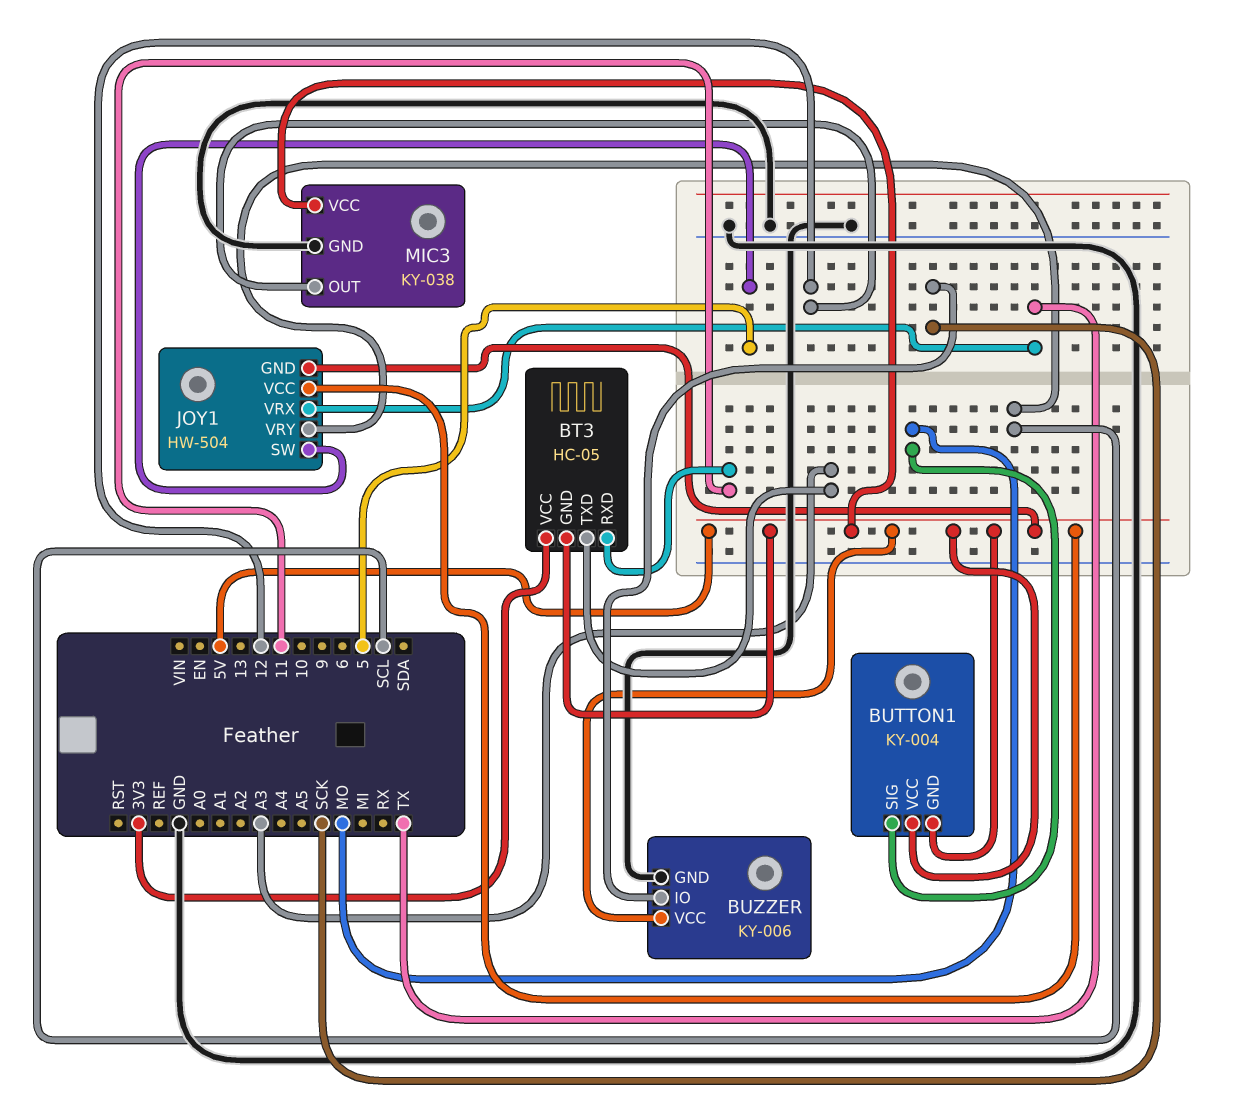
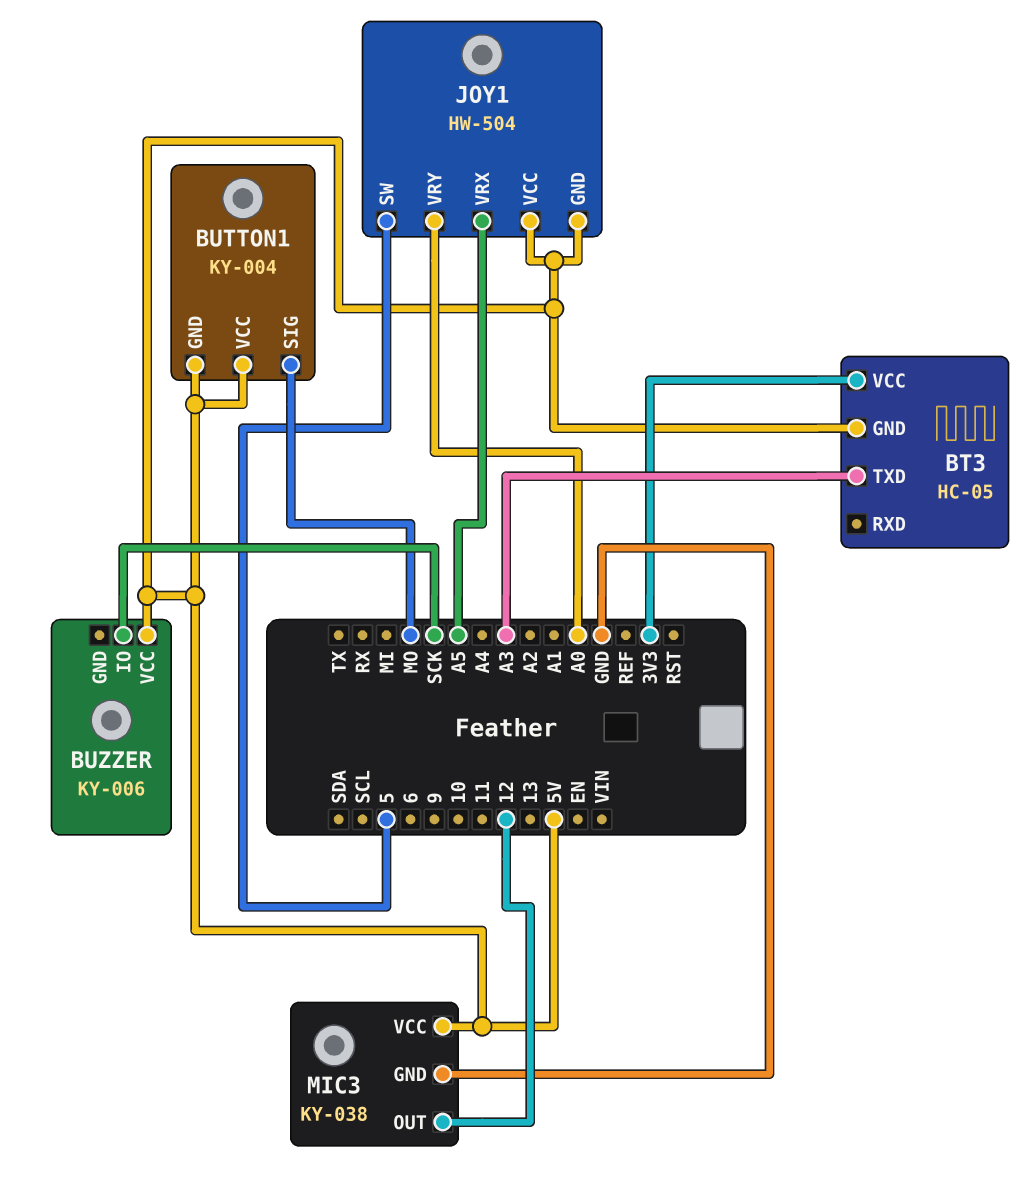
BT3 pin RXD: 11 -> none
BUZZER pin GND: GND -> none
JOY1 pin VRX: TX -> A5
JOY1 pin VRY: SCL -> A0

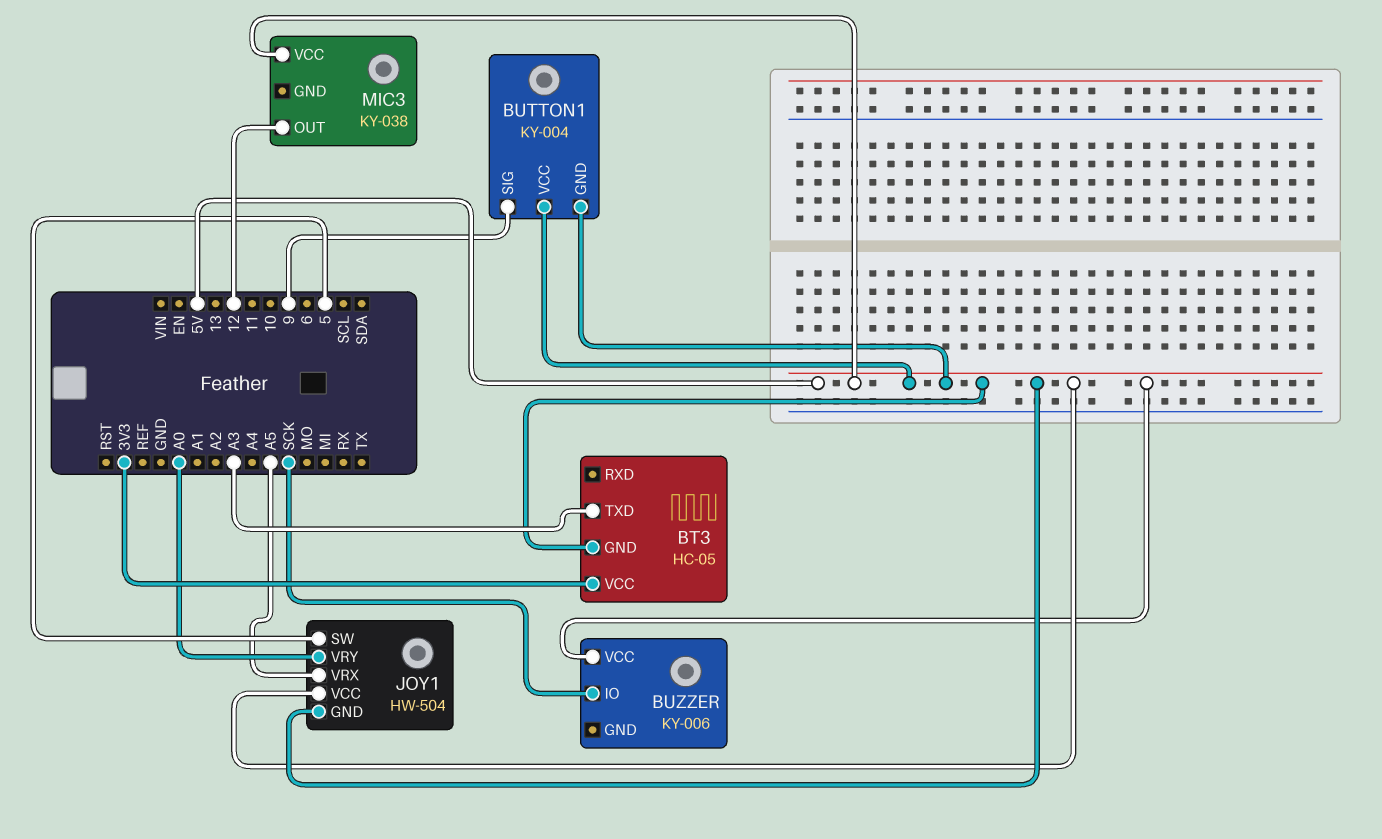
BUTTON1 pin SIG: MO -> 9
MIC3 pin GND: GND -> none

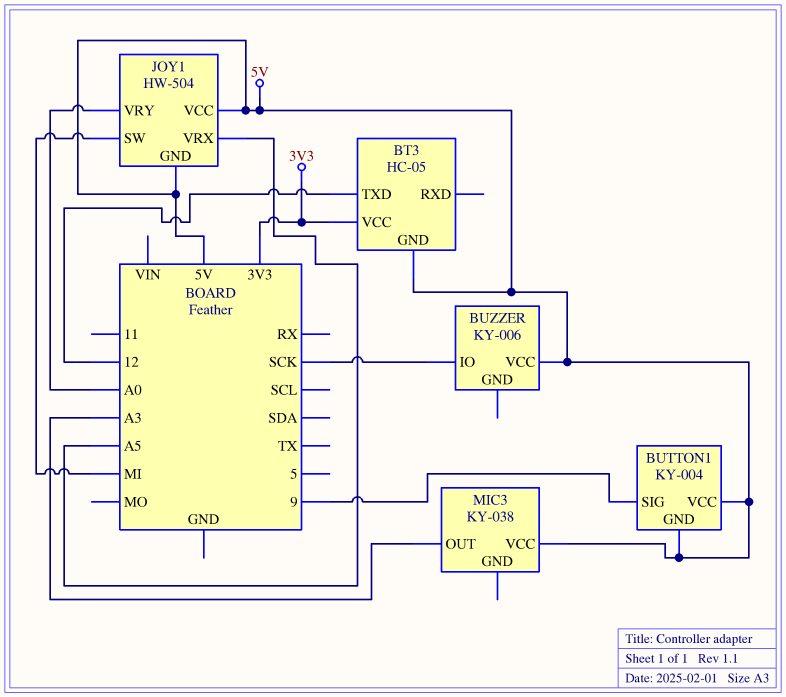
BT3 pin TXD: A3 -> 12
JOY1 pin SW: 5 -> MI
MIC3 pin OUT: 12 -> A3

